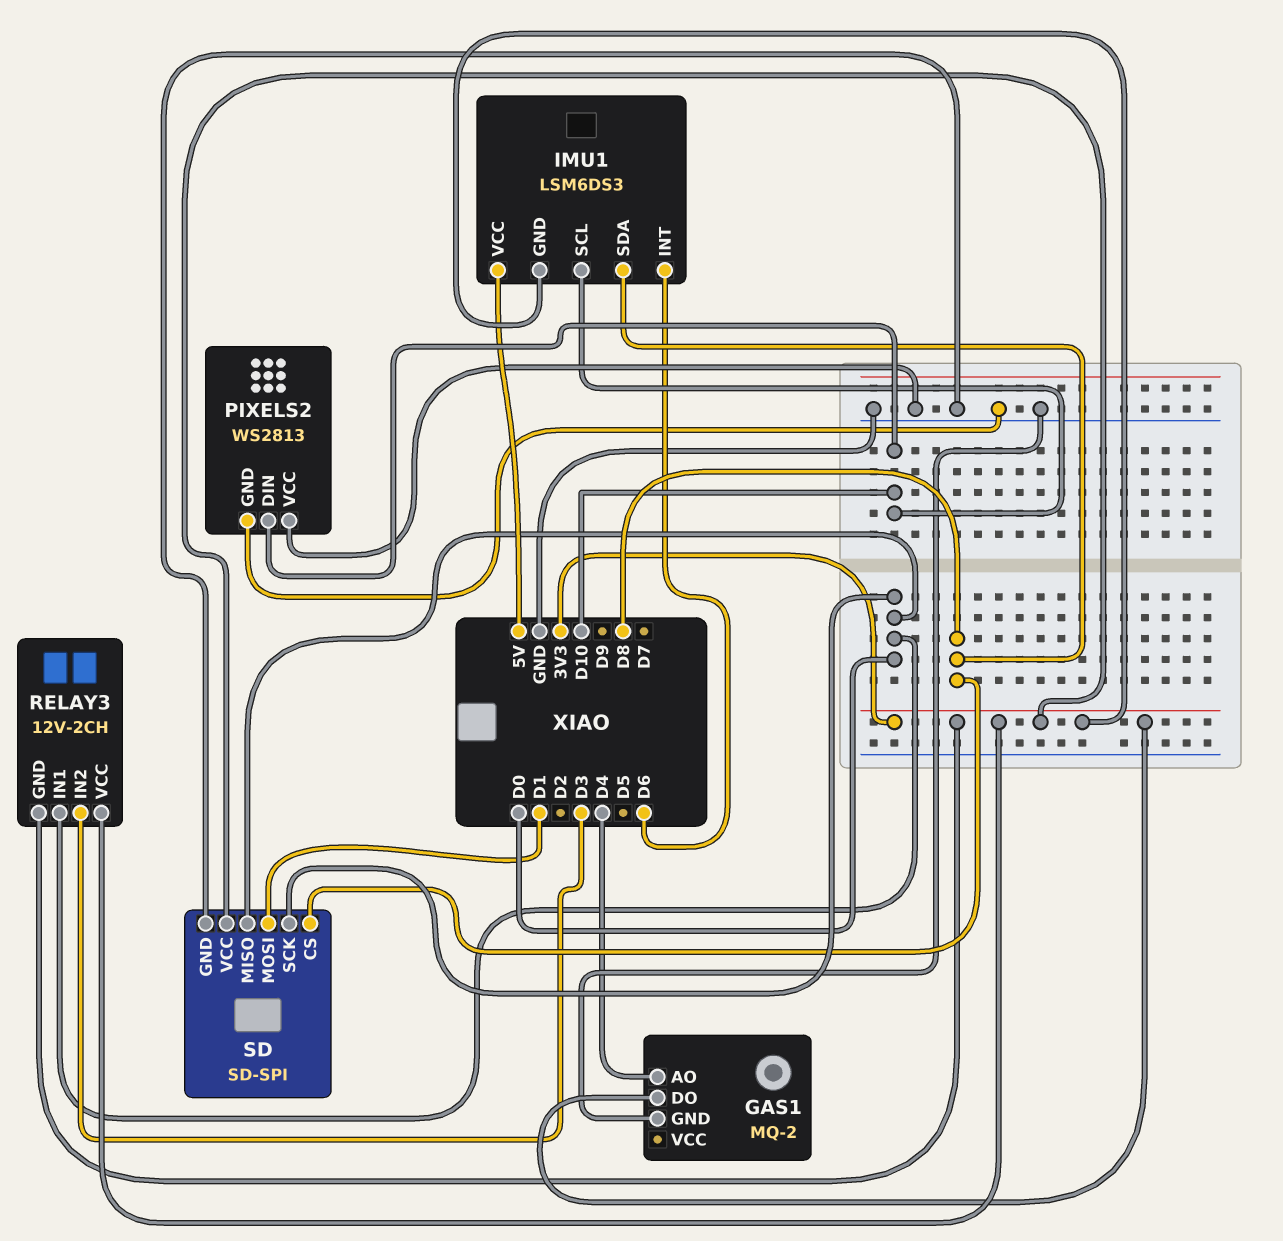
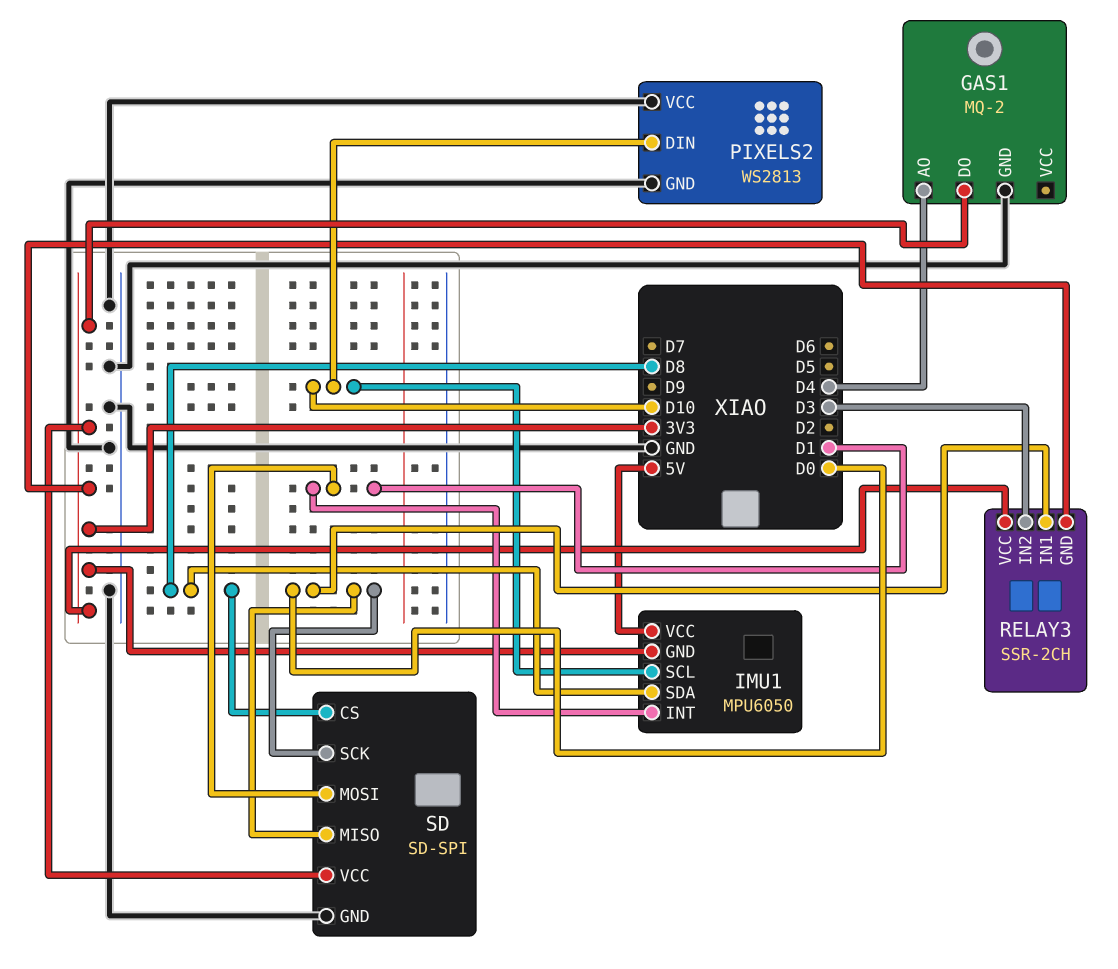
IMU1: LSM6DS3 -> MPU6050
IMU1 pin INT: D6 -> D1
RELAY3: 12V-2CH -> SSR-2CH

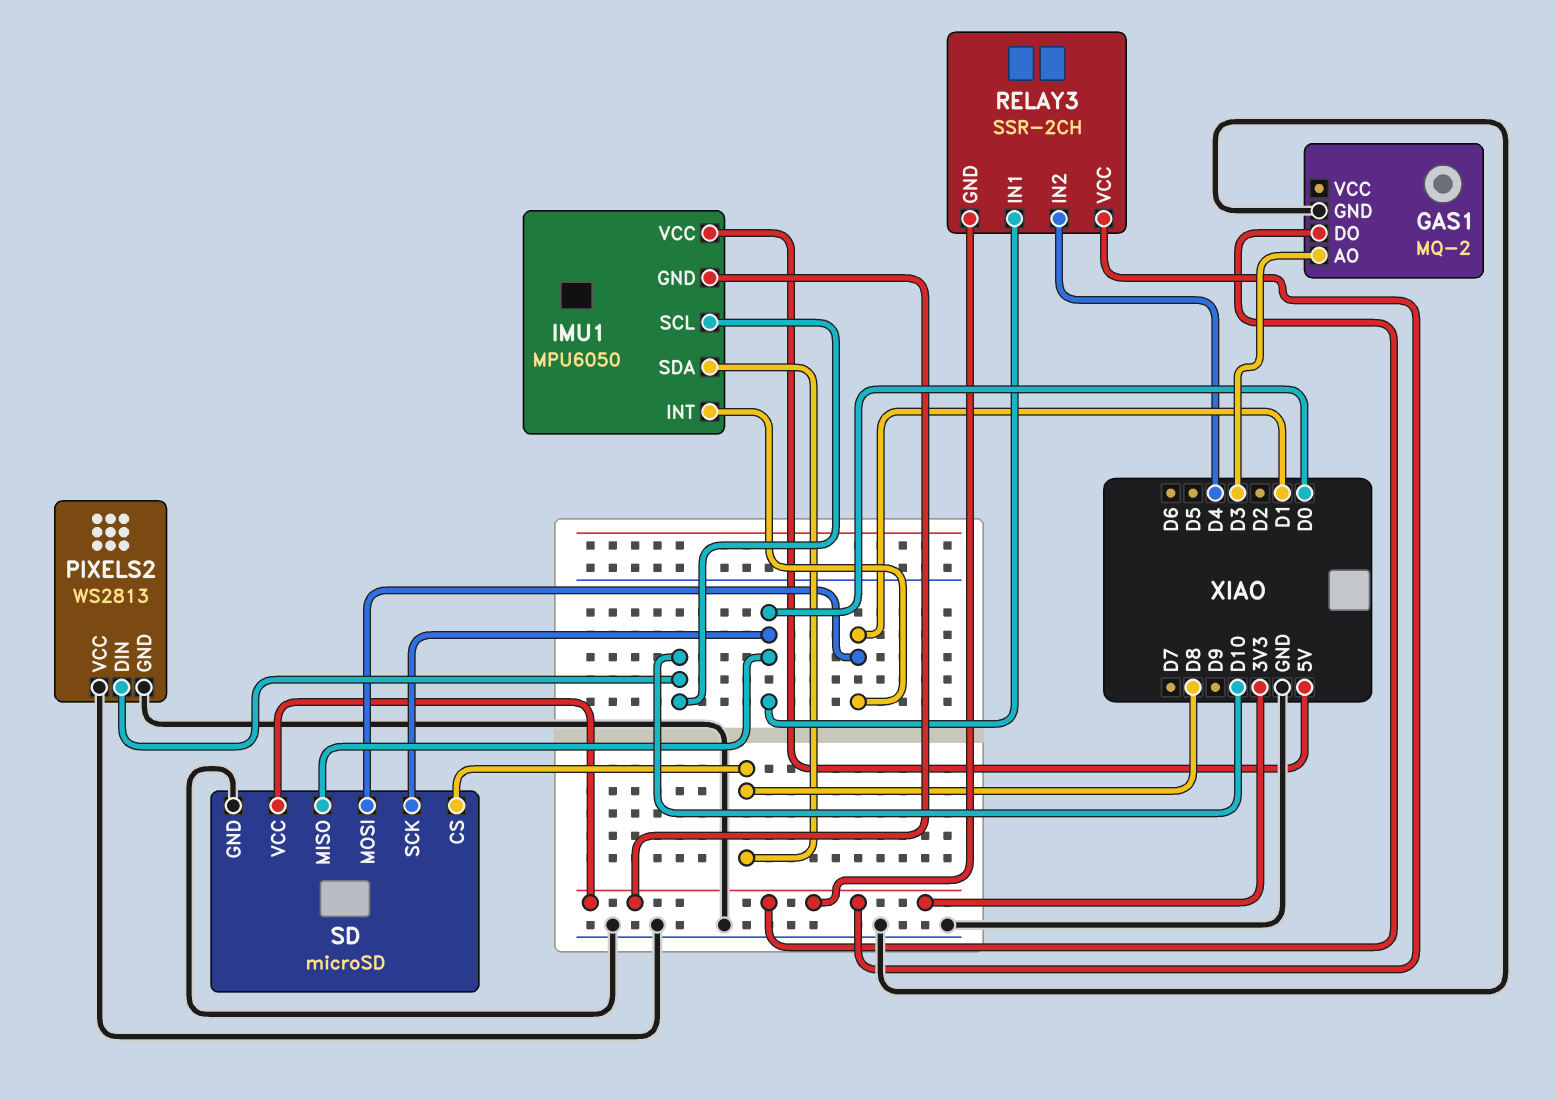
GAS1 pin AO: D4 -> D3
RELAY3 pin IN2: D3 -> D4
SD: SD-SPI -> microSD

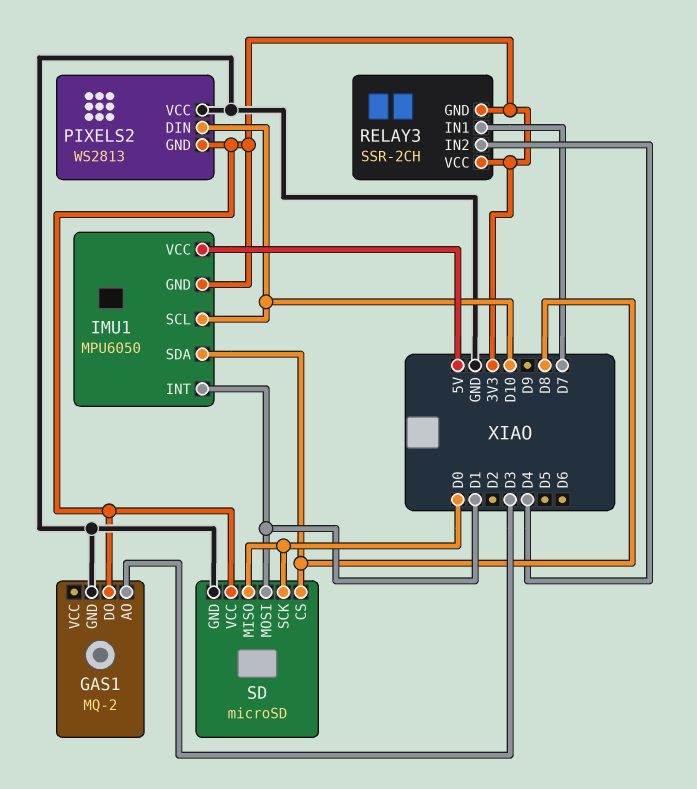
PIXELS2 pin GND: GND -> 3V3
RELAY3 pin IN1: D0 -> D7

